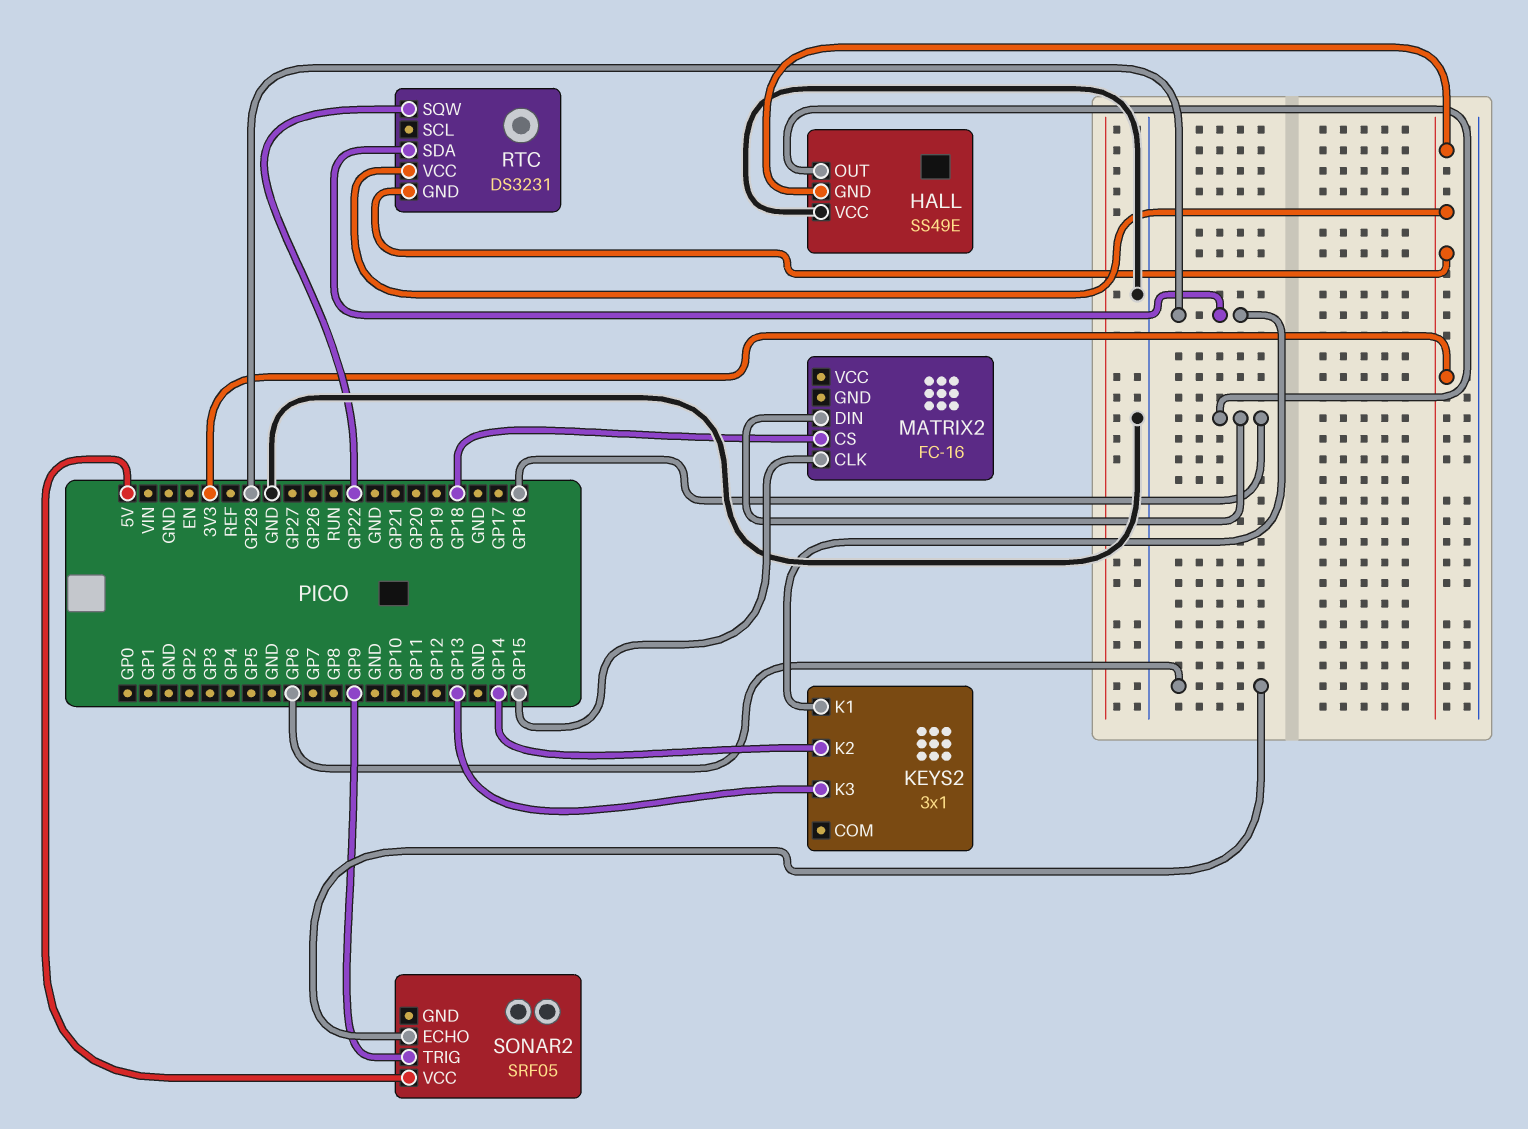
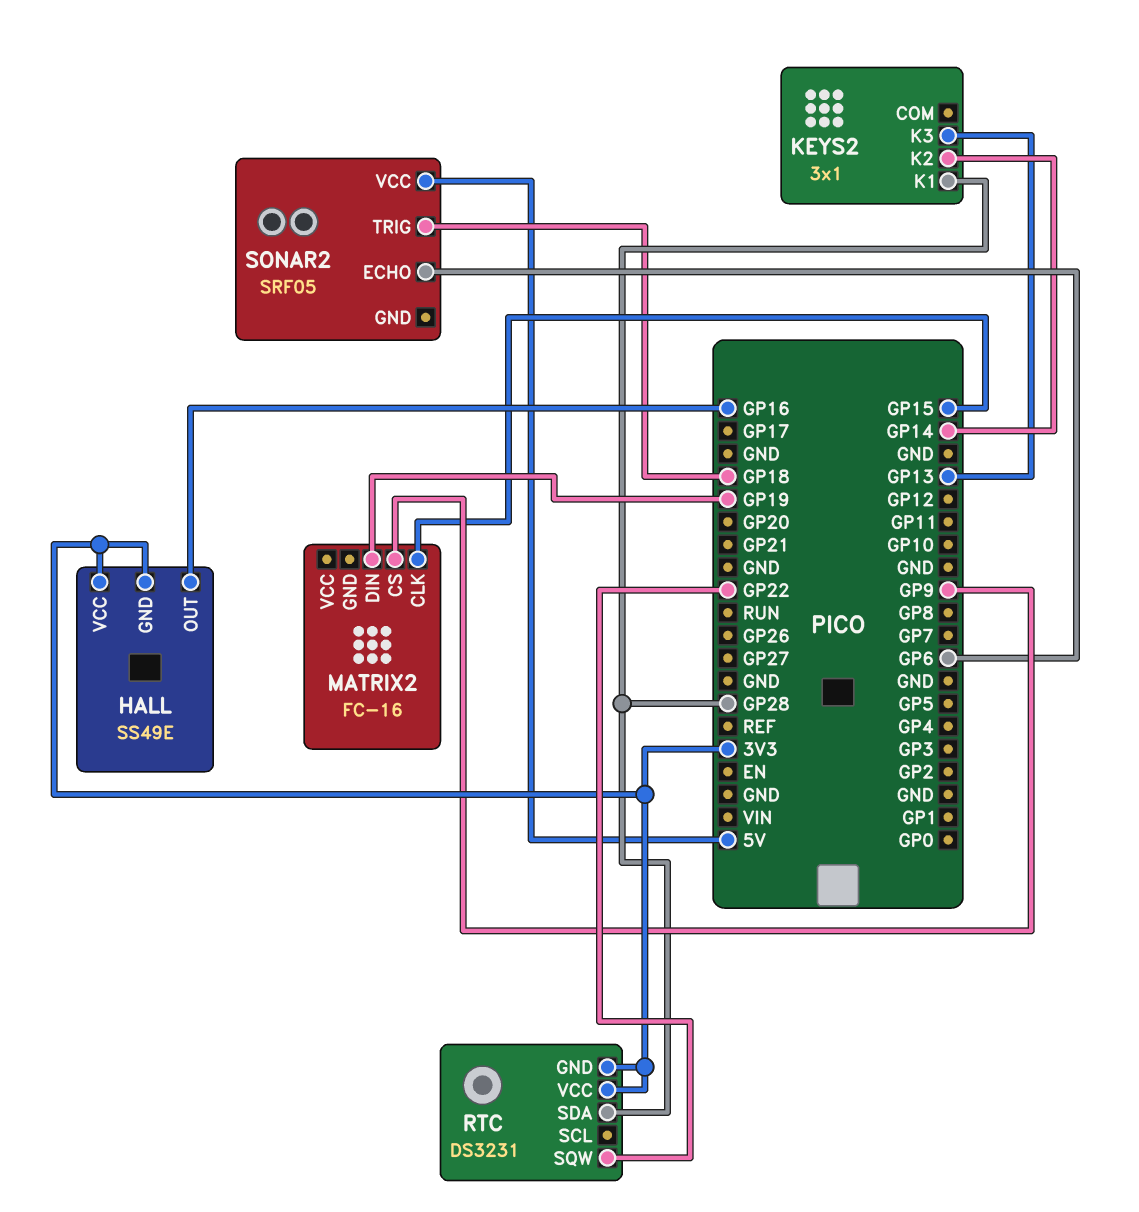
HALL pin VCC: GND -> 3V3
MATRIX2 pin CS: GP18 -> GP9
MATRIX2 pin DIN: GP16 -> GP19
SONAR2 pin TRIG: GP9 -> GP18

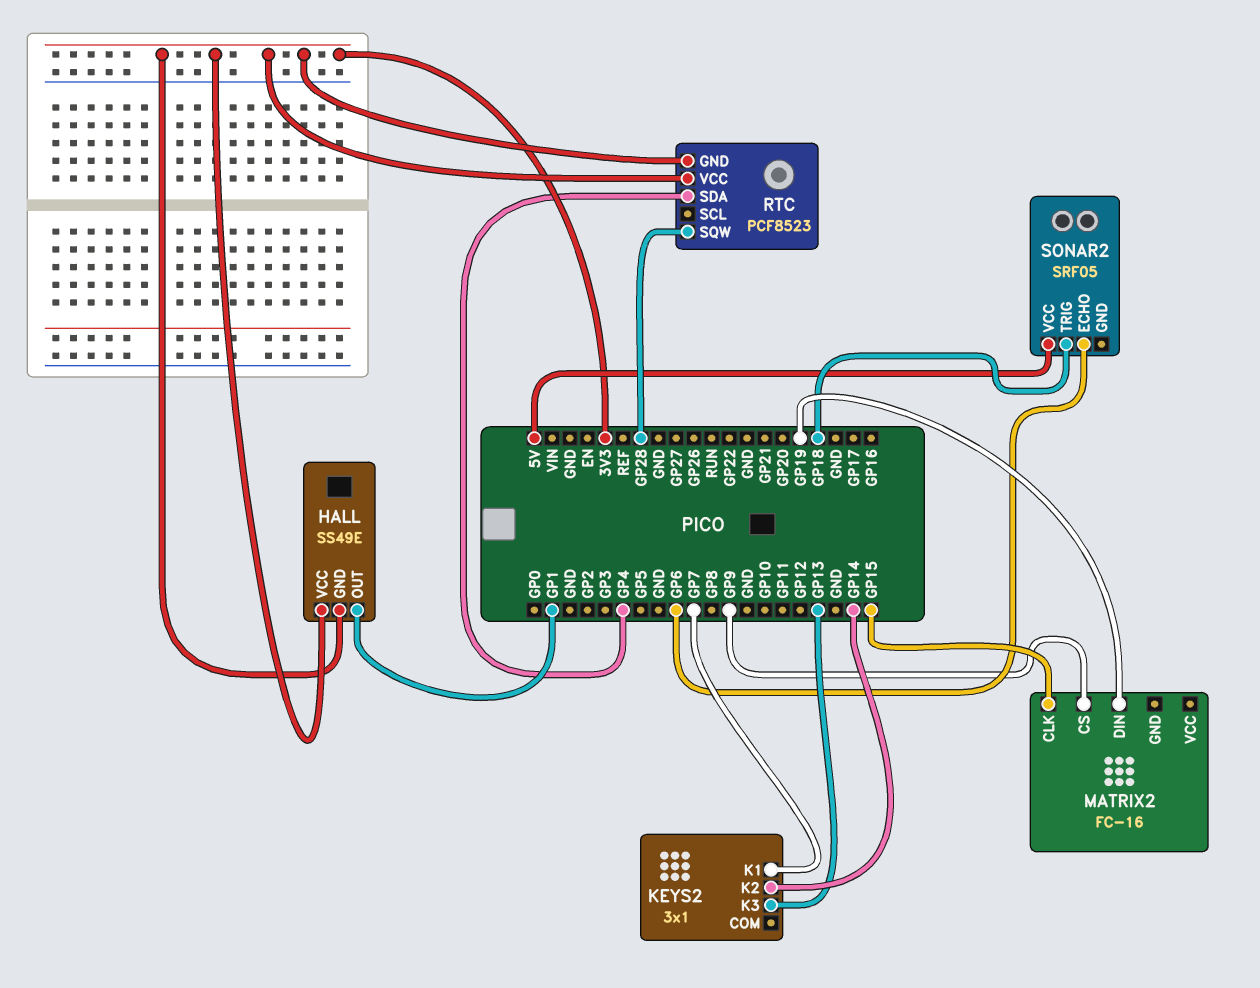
HALL pin OUT: GP16 -> GP1
KEYS2 pin K1: GP28 -> GP7
RTC: DS3231 -> PCF8523
RTC pin SDA: GP28 -> GP4
RTC pin SQW: GP22 -> GP28

